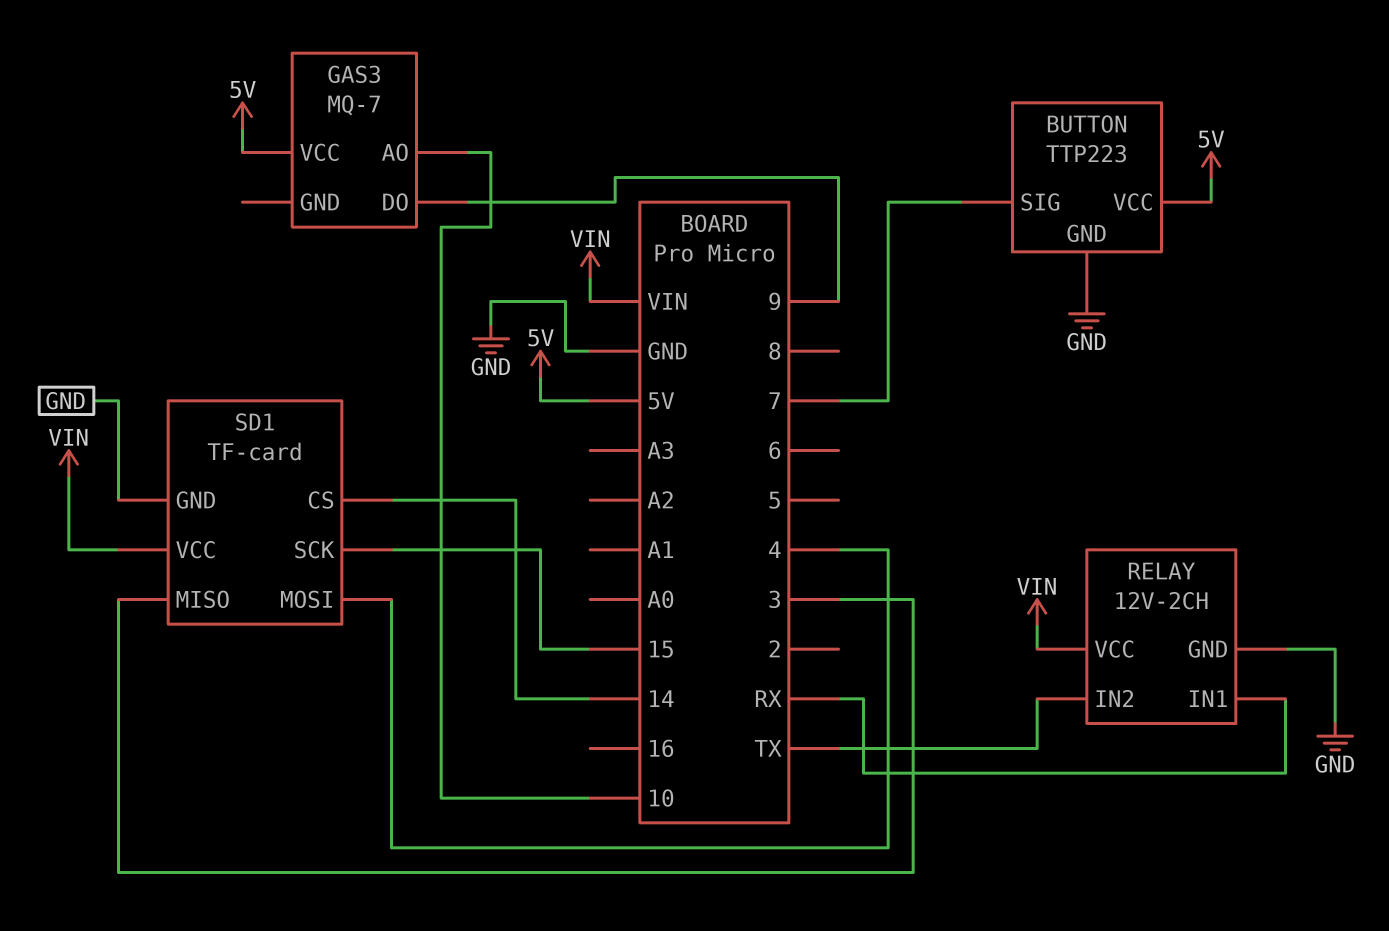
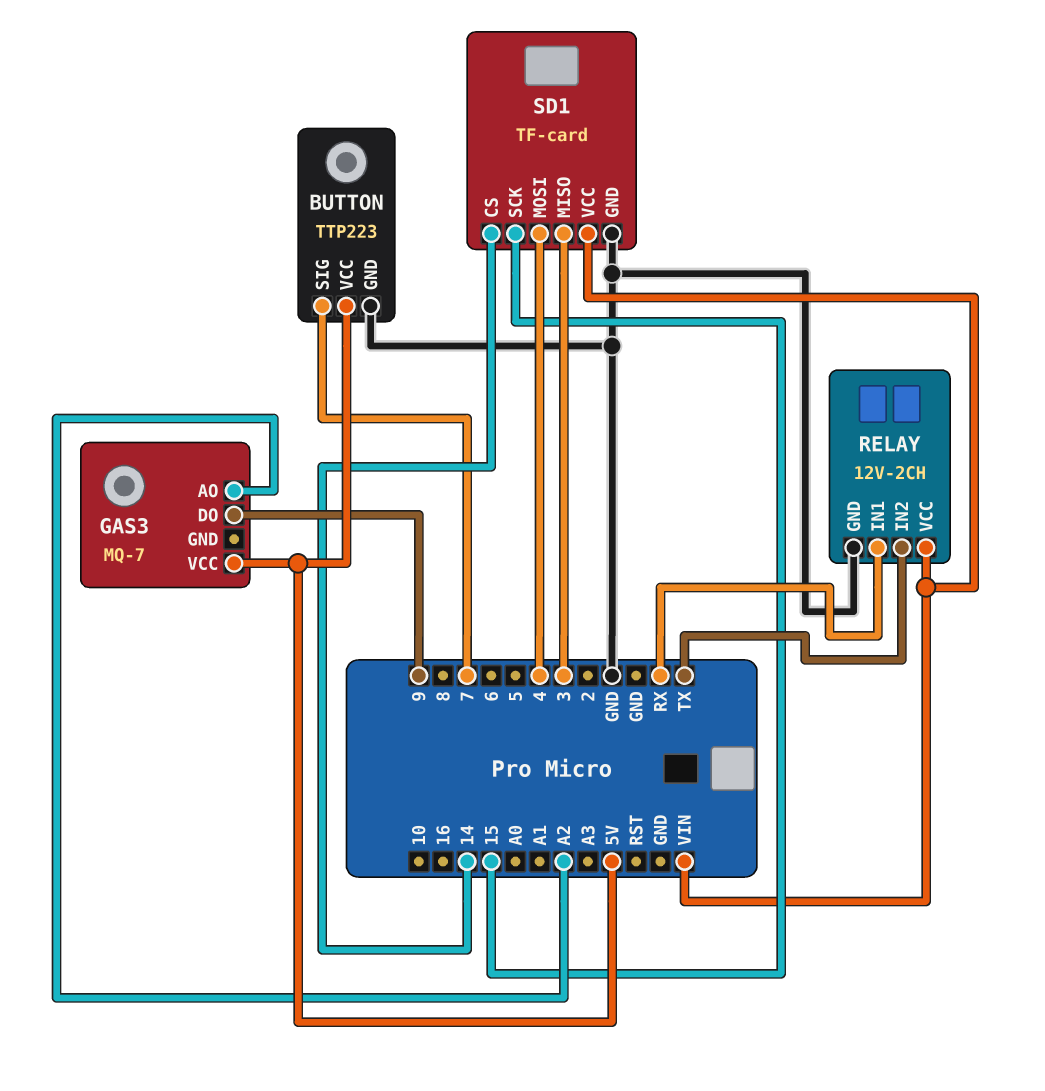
GAS3 pin AO: 10 -> A2

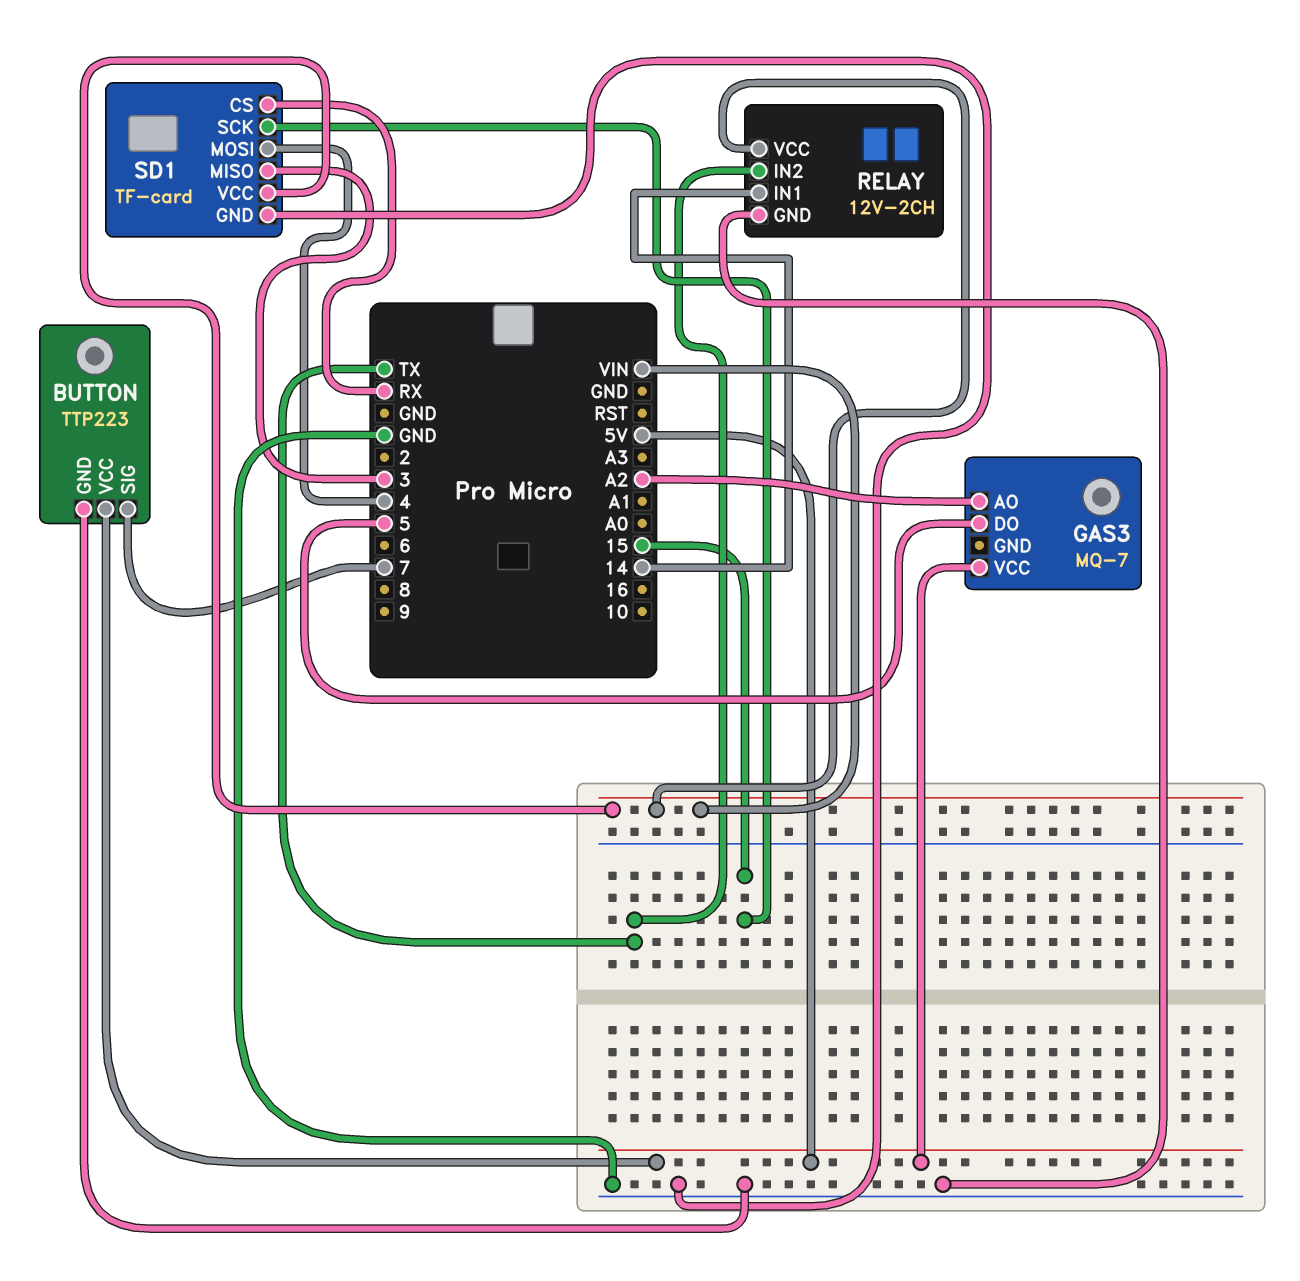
GAS3 pin DO: 9 -> 5
RELAY pin IN1: RX -> 14
SD1 pin CS: 14 -> RX

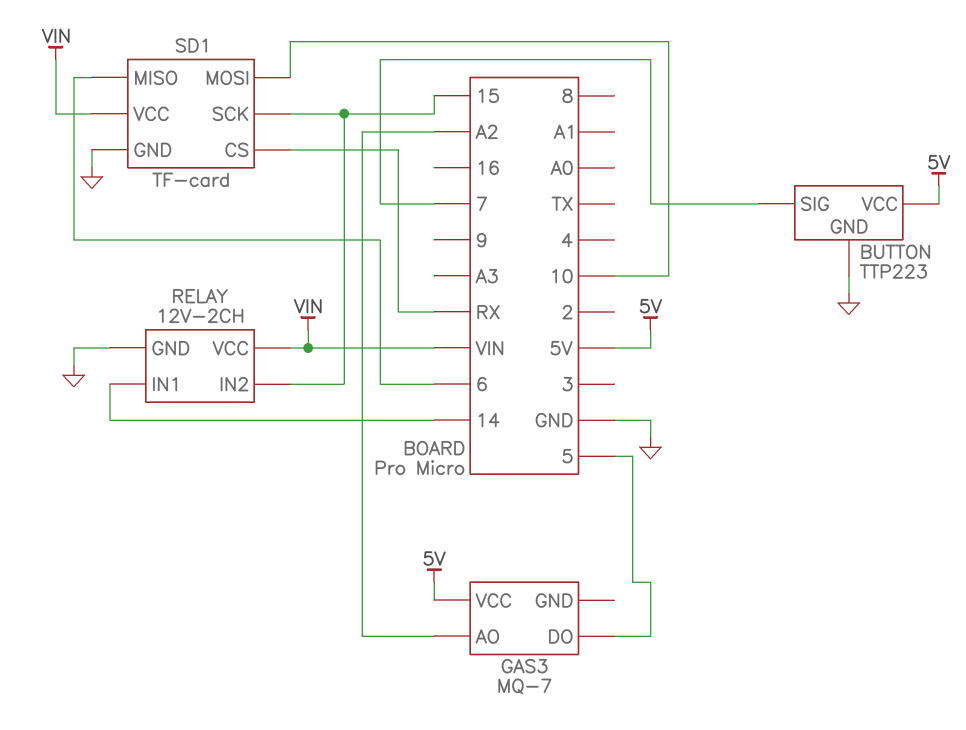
RELAY pin IN2: TX -> 15
SD1 pin MISO: 3 -> 6
SD1 pin MOSI: 4 -> 10

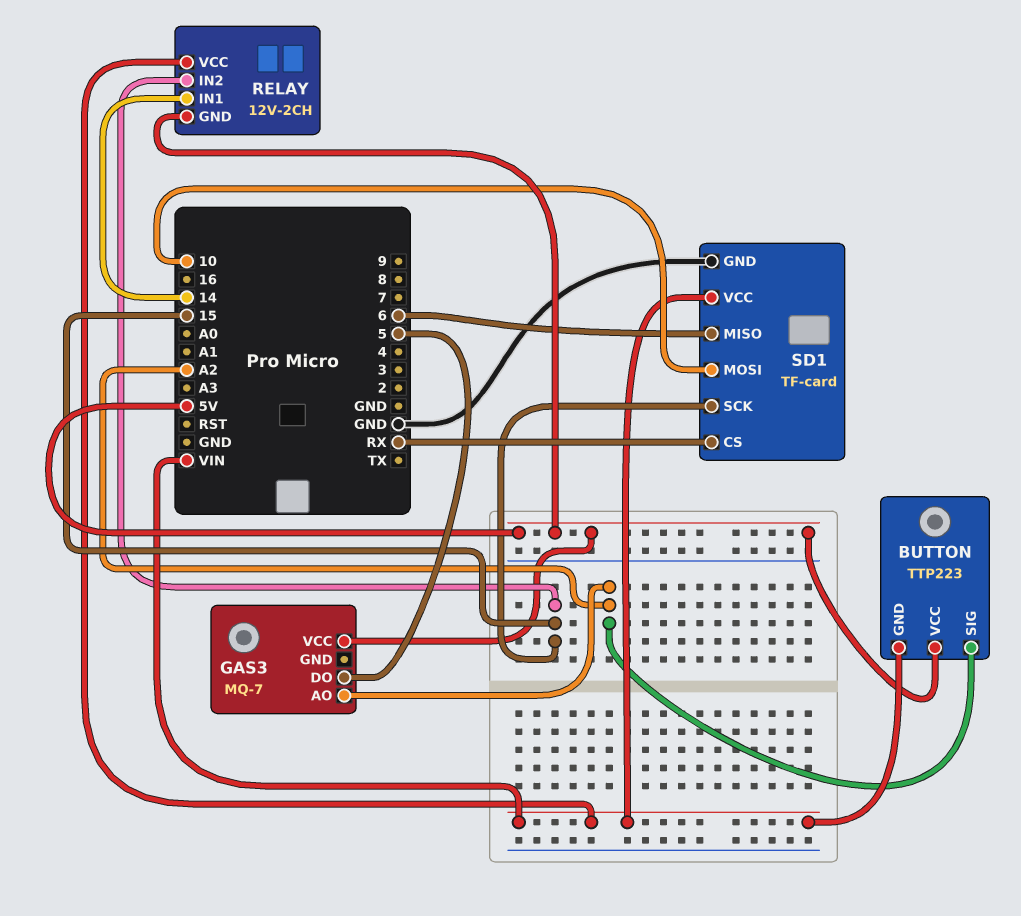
BUTTON pin GND: GND -> VIN
BUTTON pin SIG: 7 -> A2
RELAY pin GND: GND -> 5V

